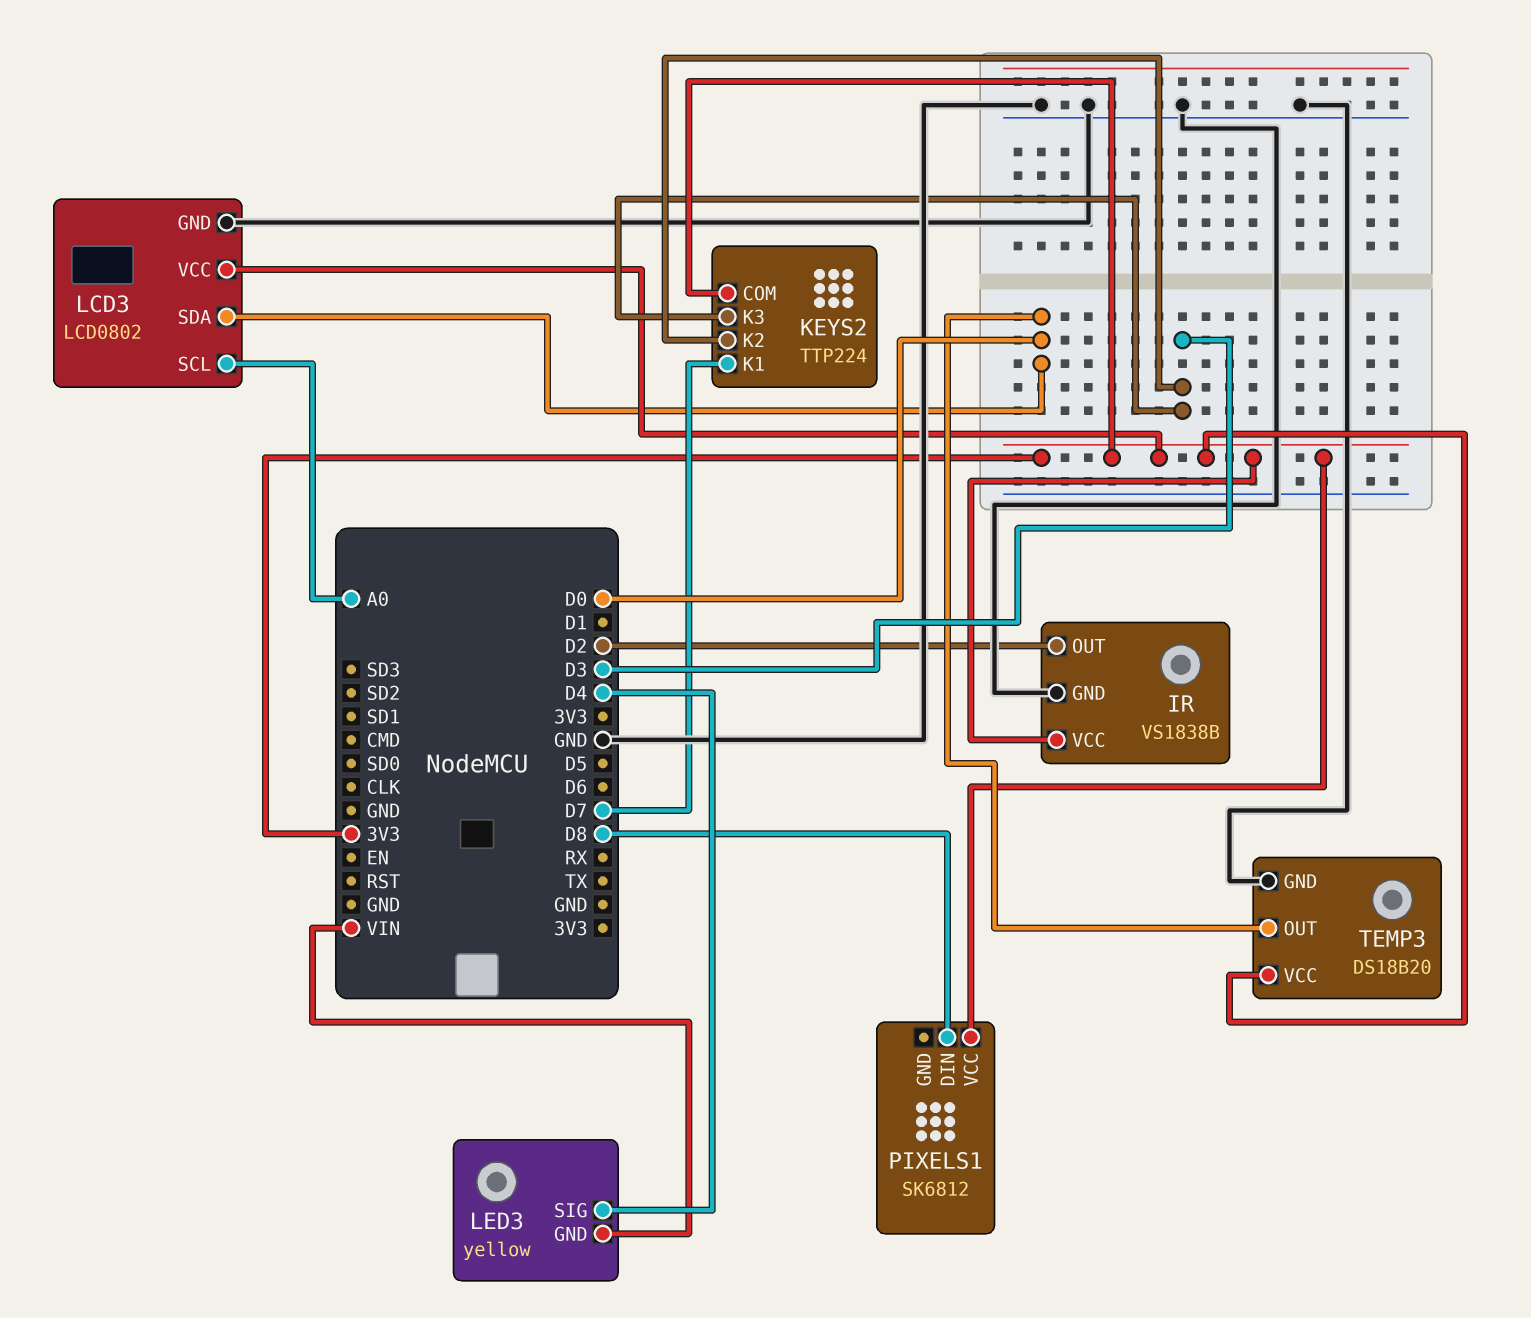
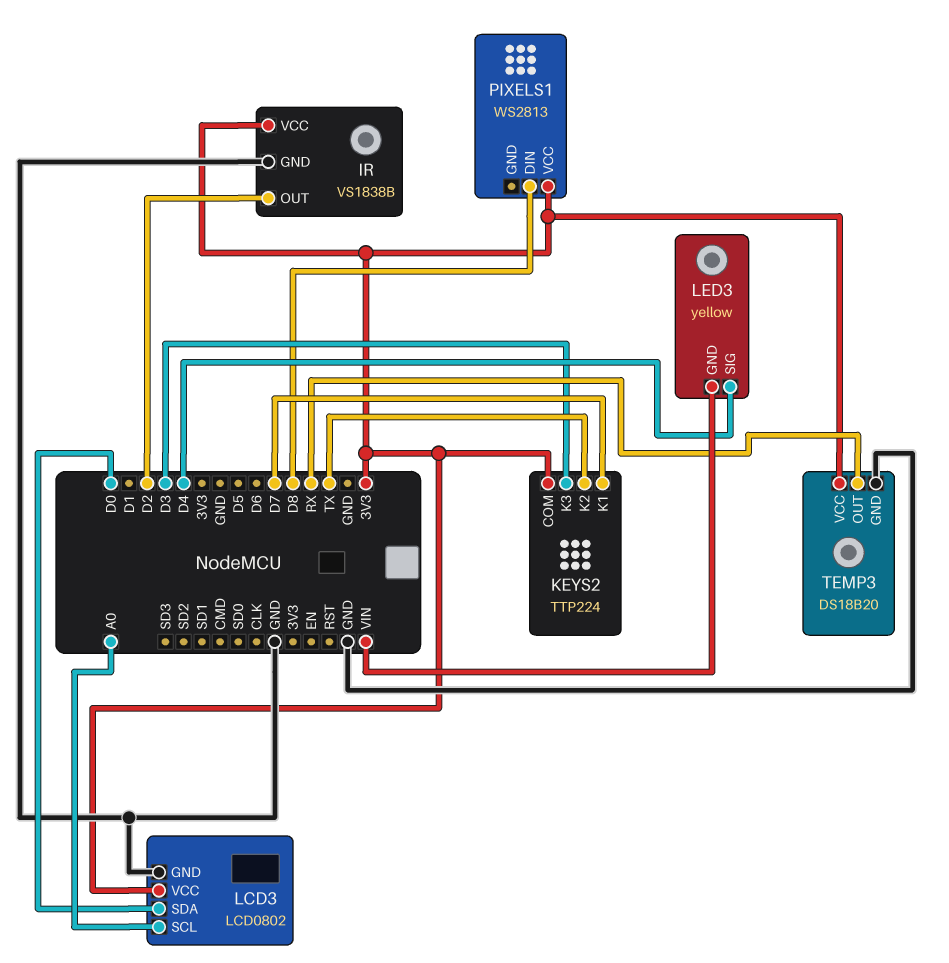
KEYS2 pin K2: D3 -> TX
PIXELS1: SK6812 -> WS2813
TEMP3 pin OUT: D0 -> RX

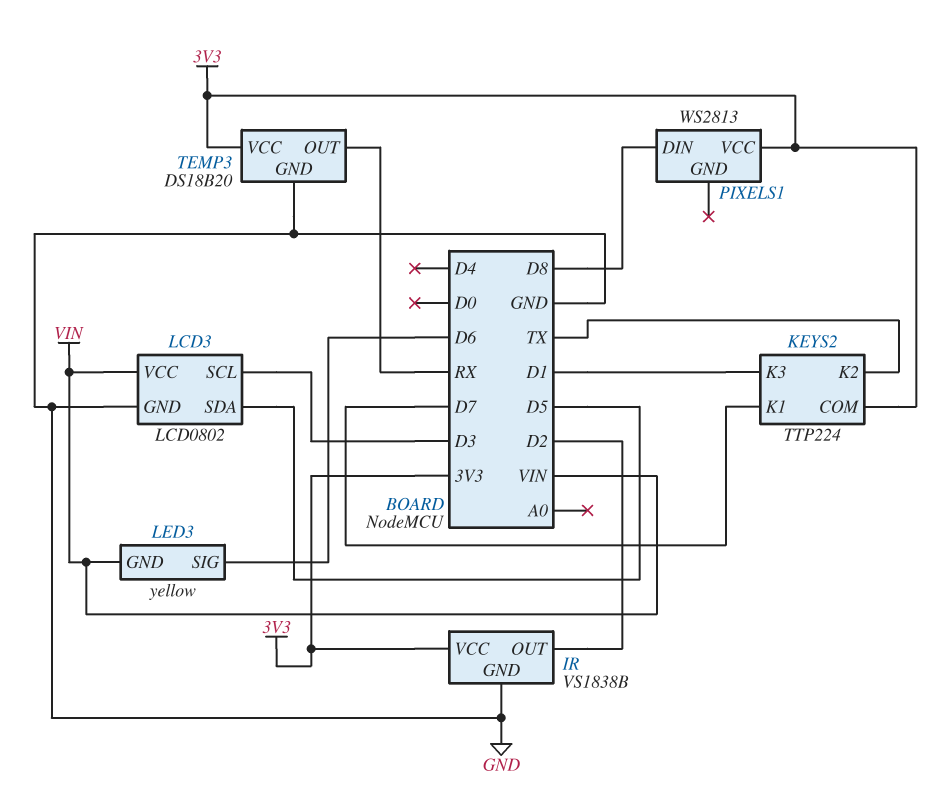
KEYS2 pin K3: D3 -> D1
LCD3 pin SCL: A0 -> D3
LCD3 pin SDA: D0 -> D5
LCD3 pin VCC: 3V3 -> VIN
LED3 pin SIG: D4 -> D6

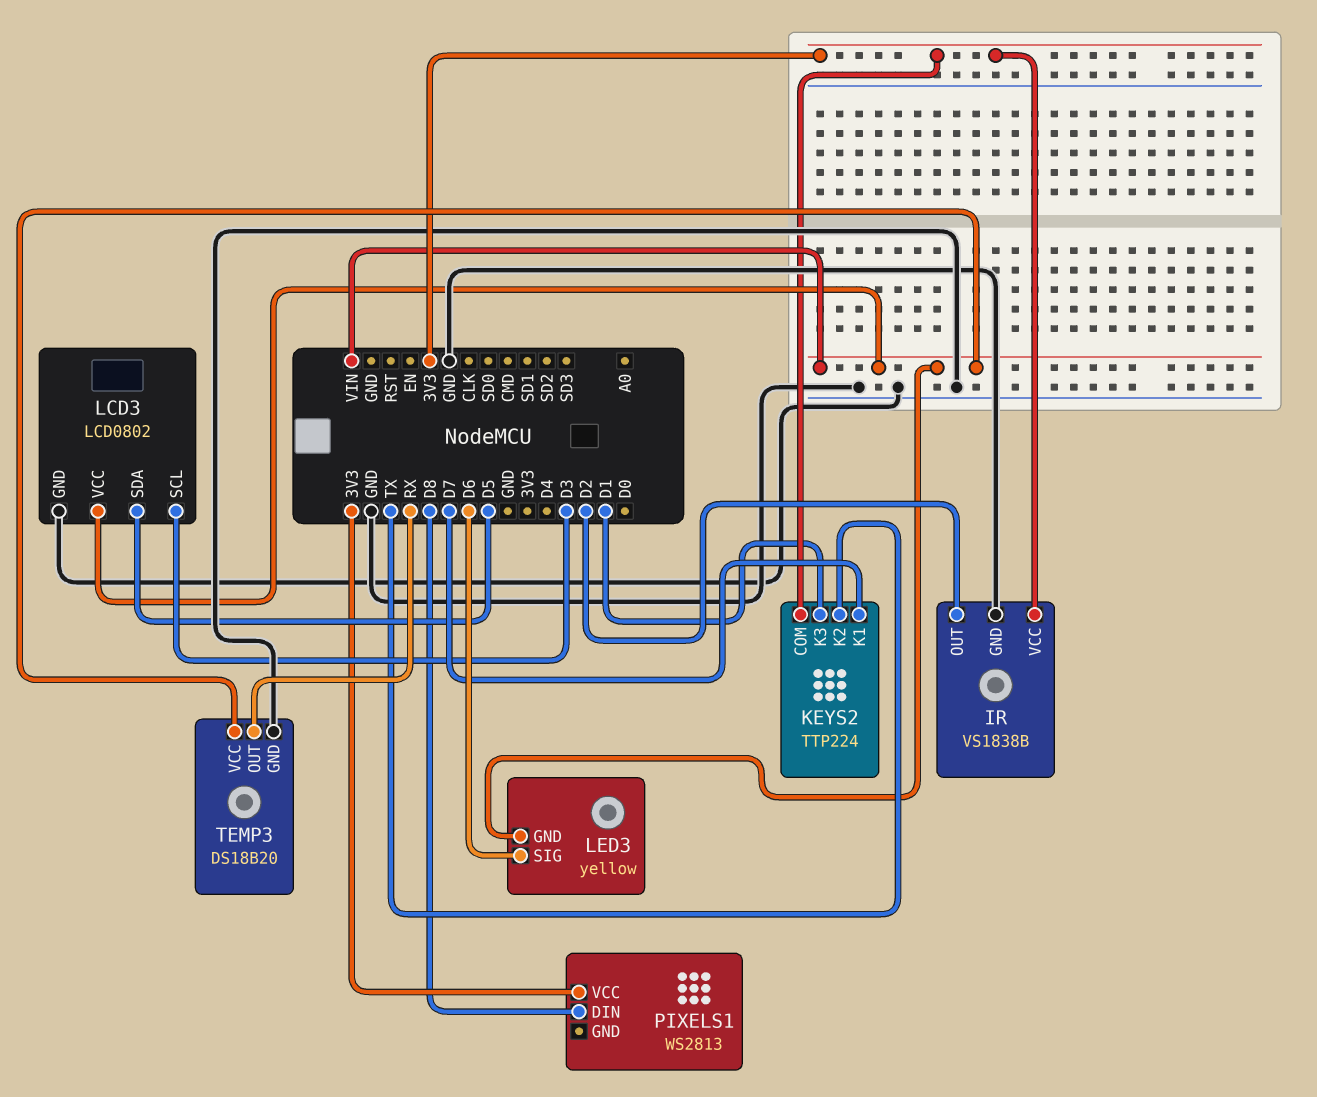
TEMP3 pin VCC: 3V3 -> VIN

